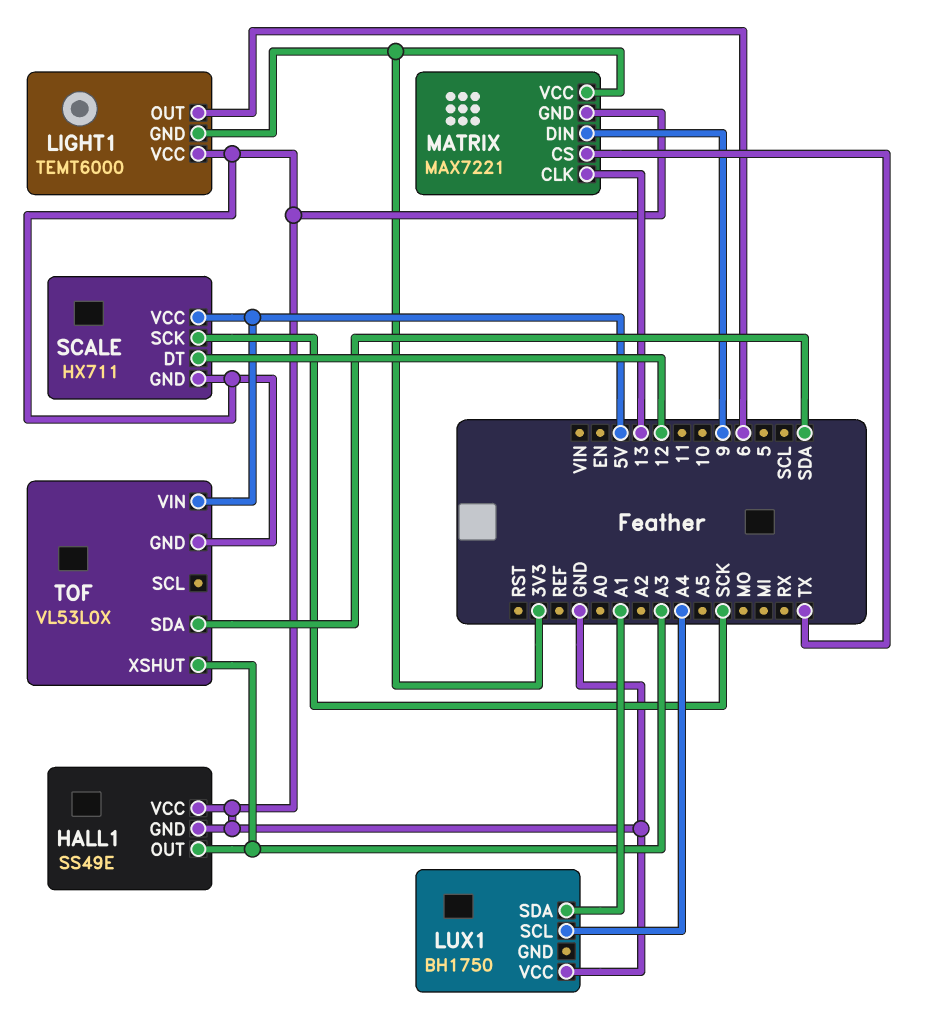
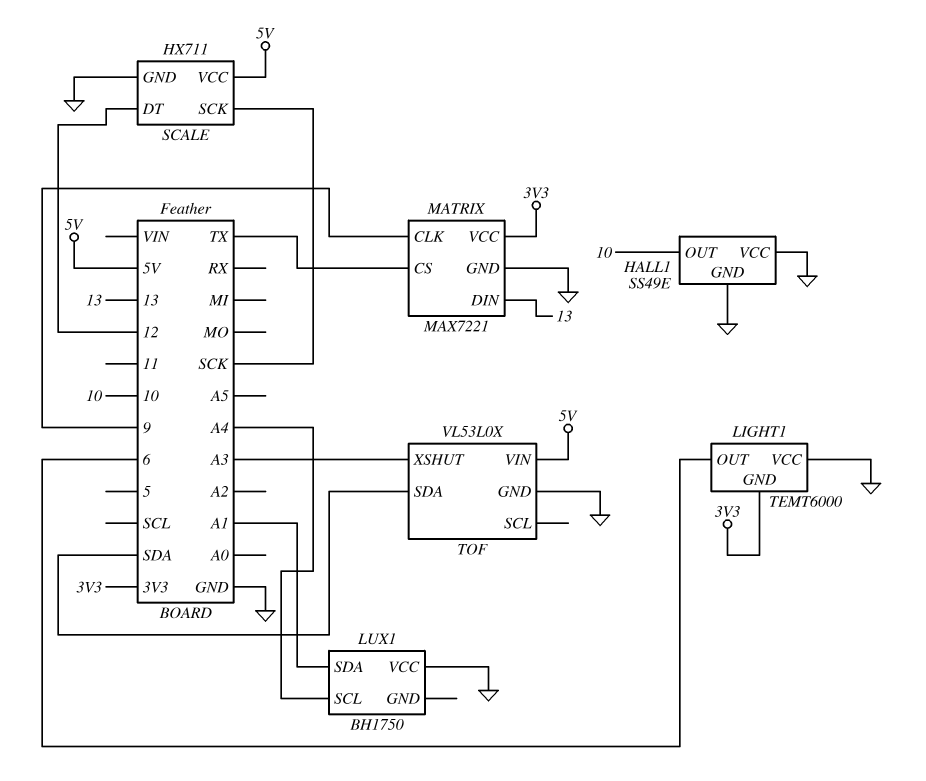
HALL1 pin OUT: A3 -> 10
MATRIX pin CLK: 13 -> 9
MATRIX pin DIN: 9 -> 13

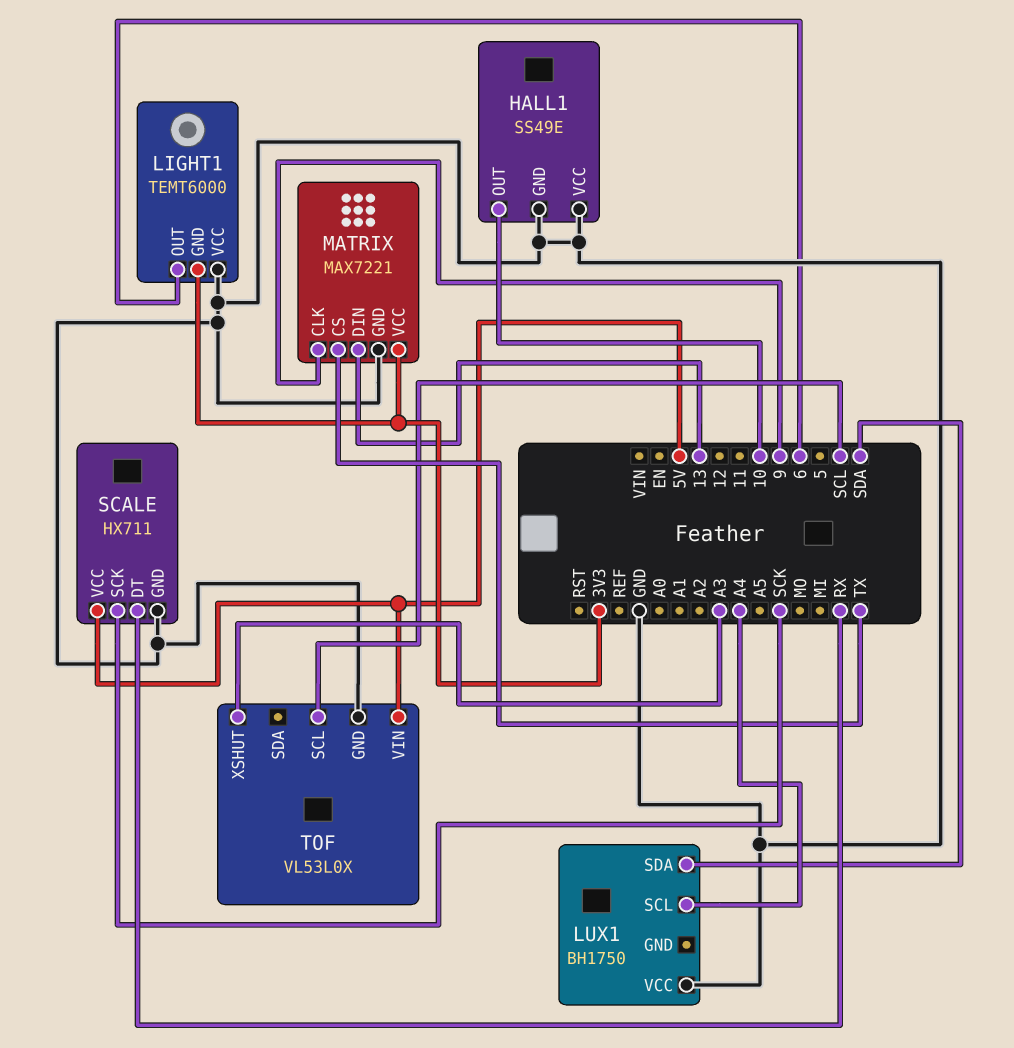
LUX1 pin SDA: A1 -> SDA
SCALE pin DT: 12 -> RX
TOF pin SCL: none -> SCL
TOF pin SDA: SDA -> none

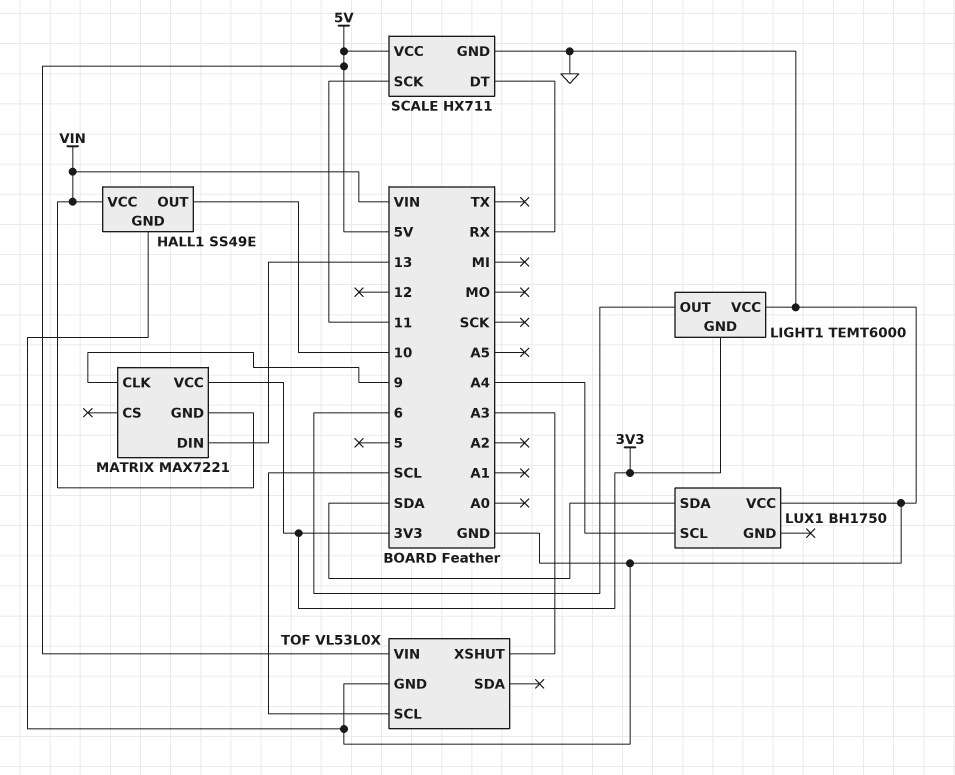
HALL1 pin VCC: GND -> VIN
MATRIX pin CS: TX -> none
MATRIX pin GND: GND -> VIN
SCALE pin SCK: SCK -> 11

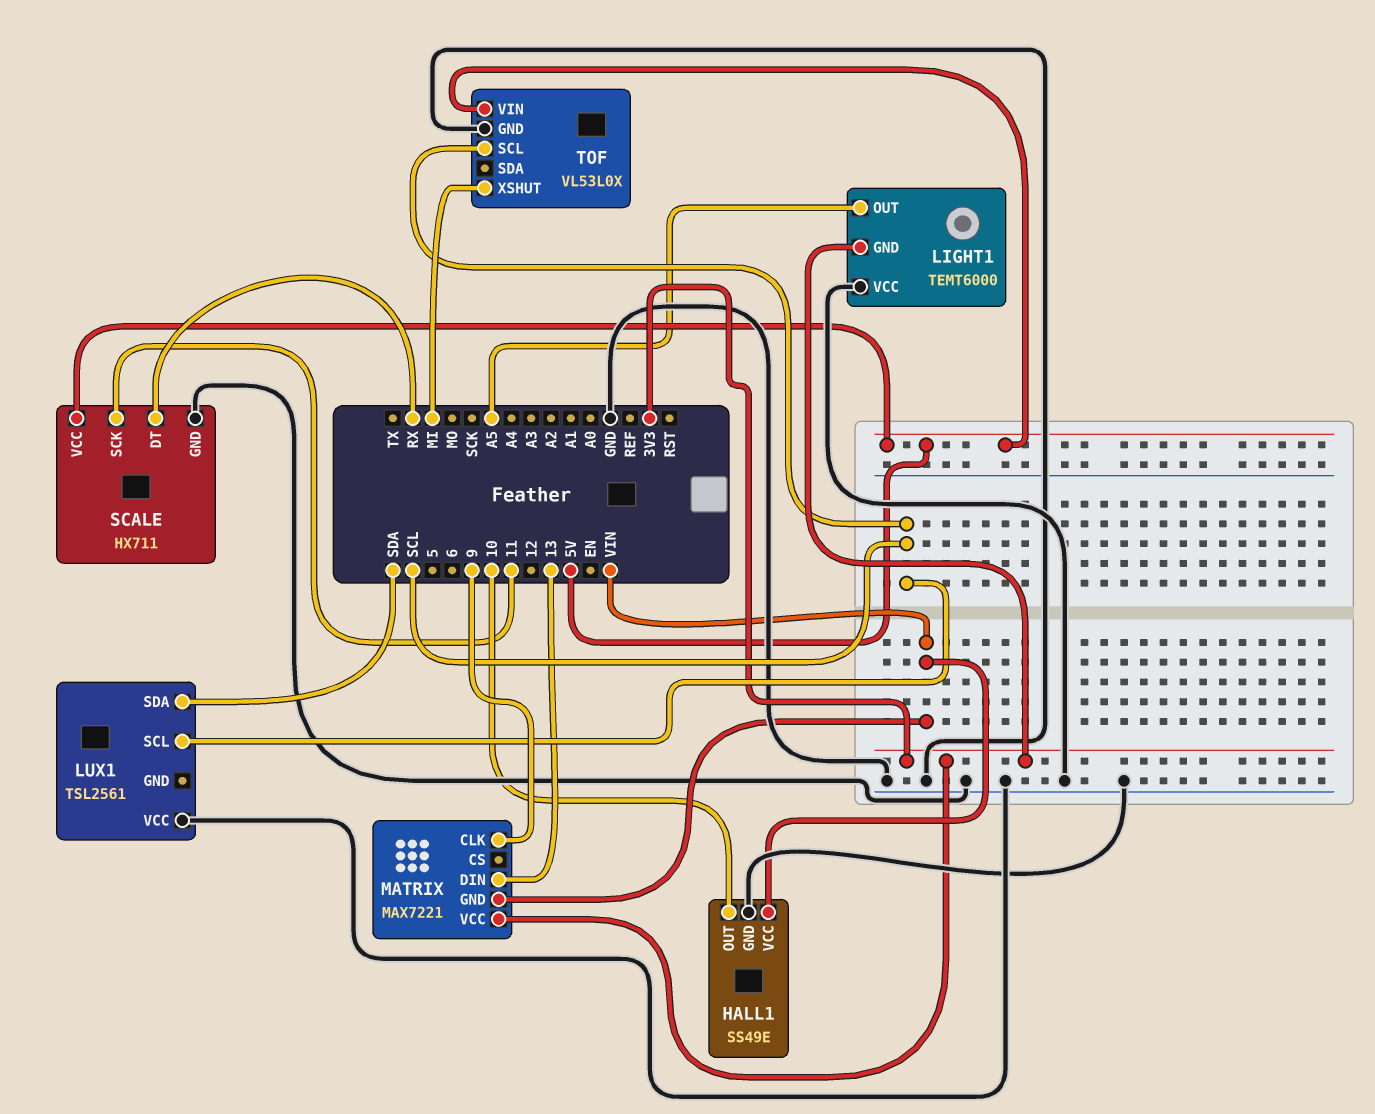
LIGHT1 pin OUT: 6 -> A5
LUX1: BH1750 -> TSL2561
LUX1 pin SCL: A4 -> SCL
TOF pin XSHUT: A3 -> MI

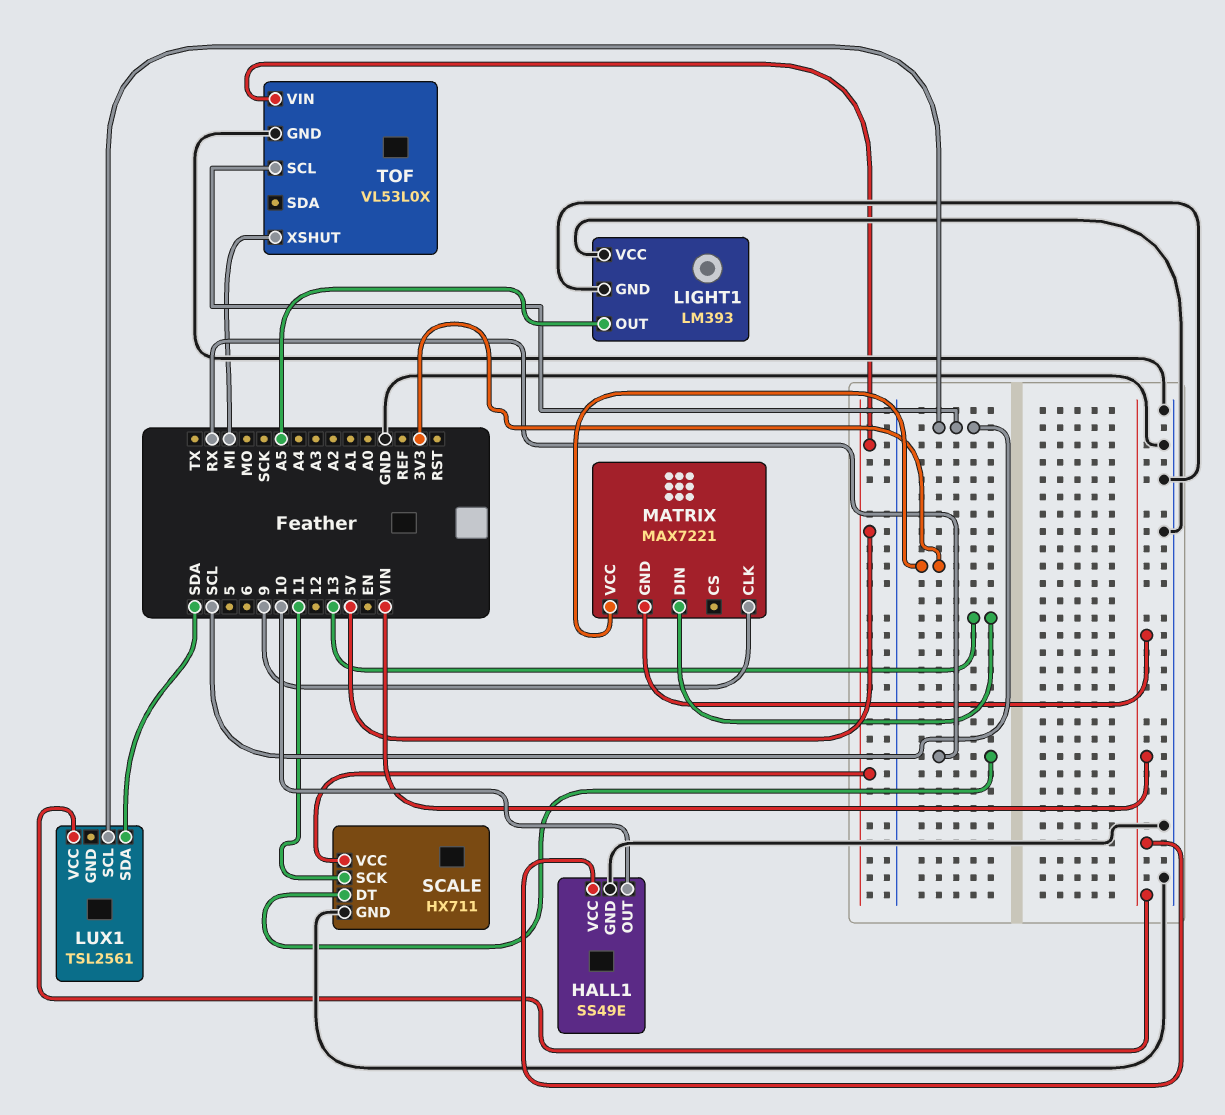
LIGHT1: TEMT6000 -> LM393
LIGHT1 pin GND: 3V3 -> GND
LUX1 pin VCC: GND -> VIN

